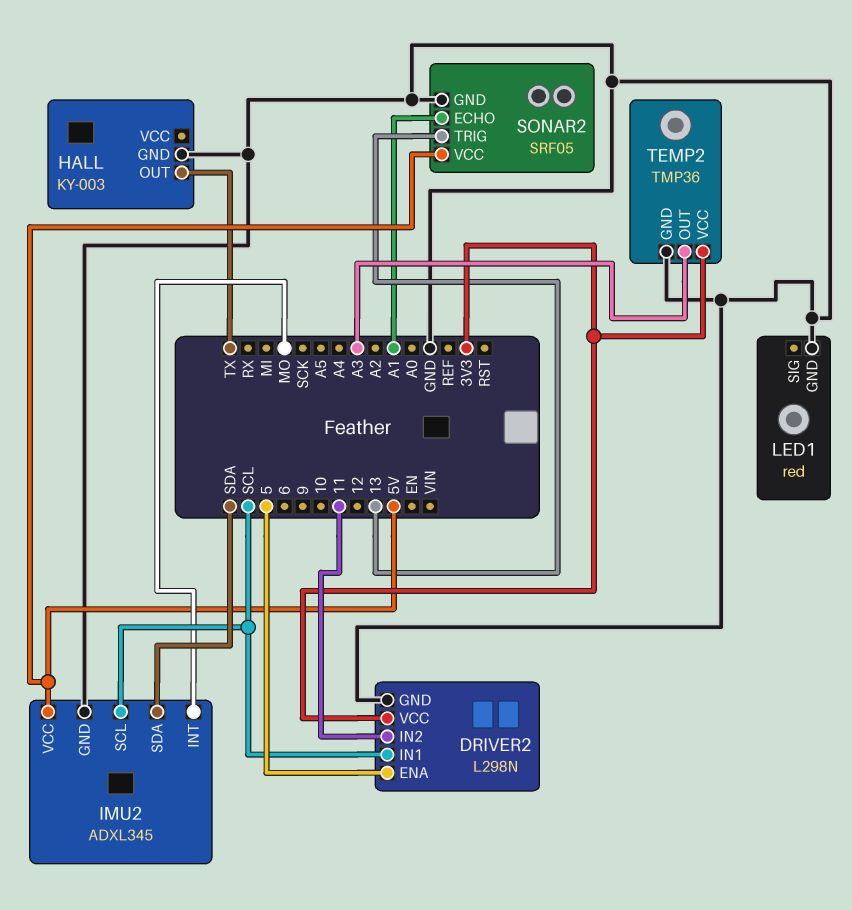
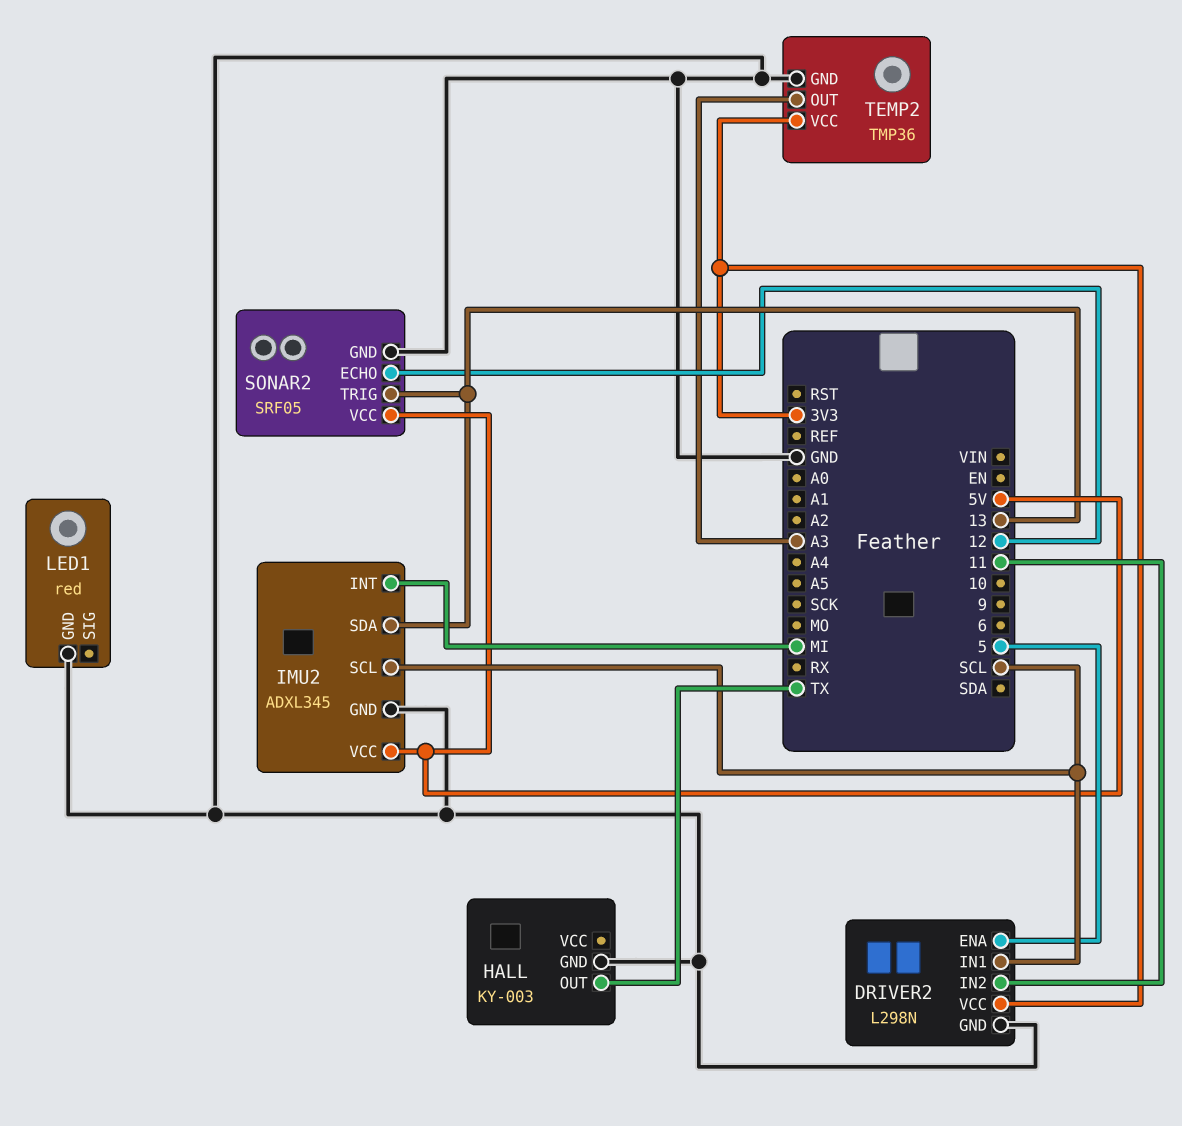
IMU2 pin INT: MO -> MI
IMU2 pin SDA: SDA -> 13
SONAR2 pin ECHO: A1 -> 12

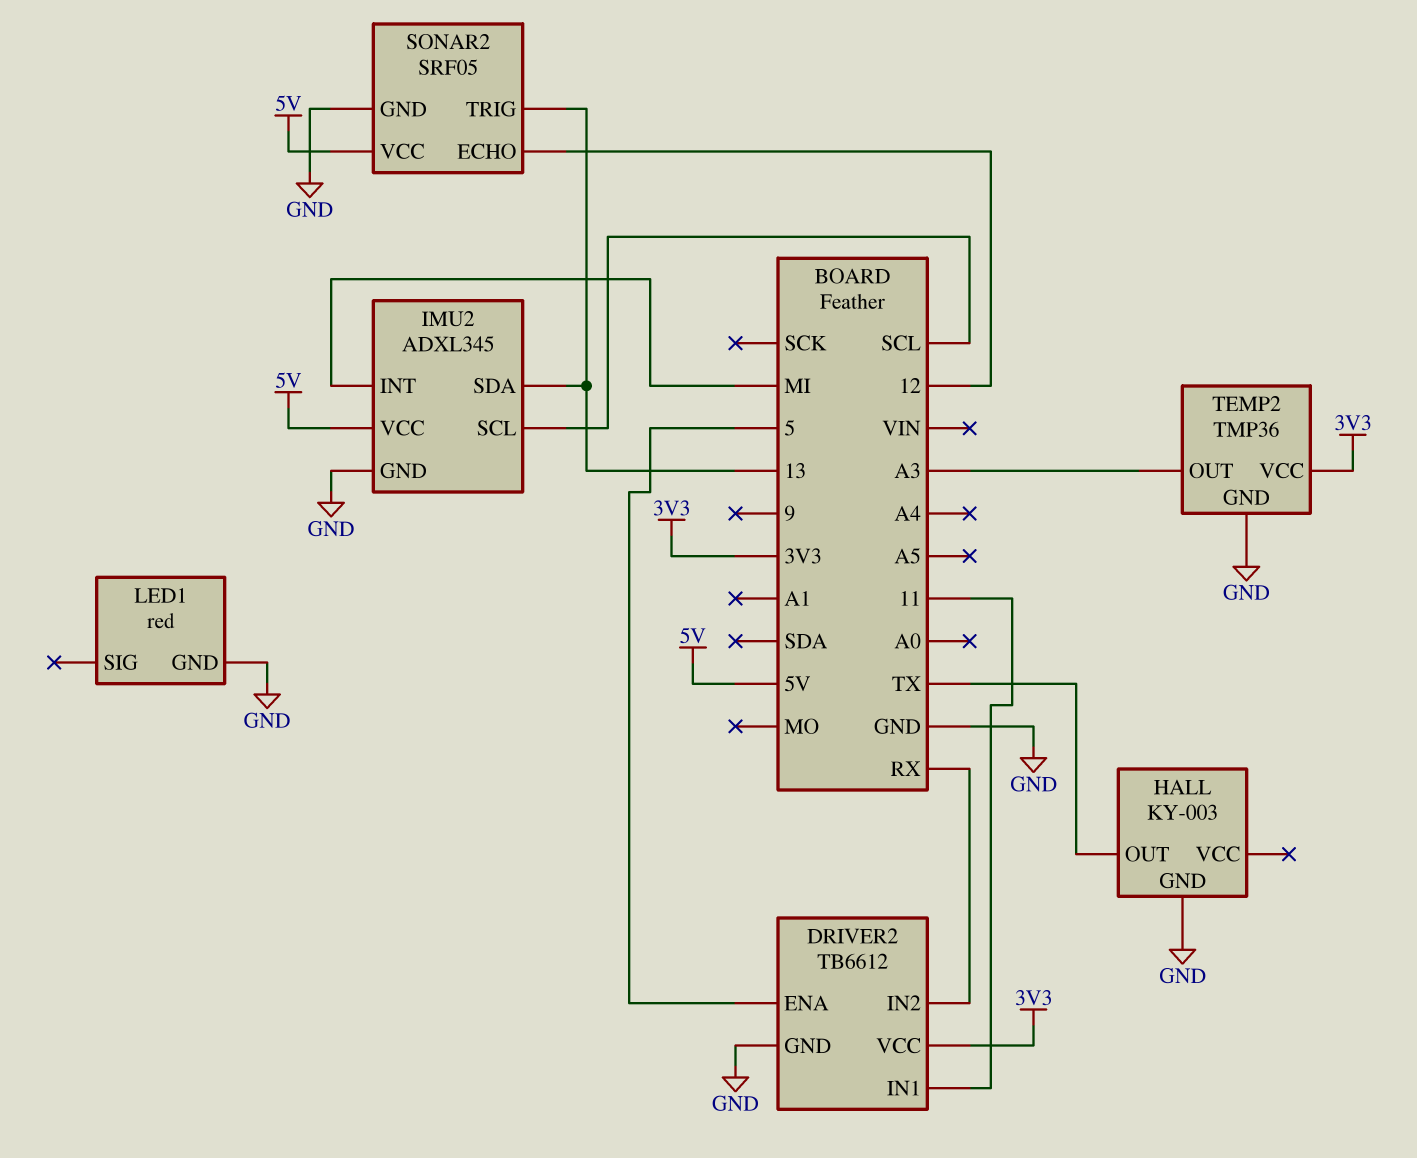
DRIVER2: L298N -> TB6612
DRIVER2 pin IN1: SCL -> 11
DRIVER2 pin IN2: 11 -> RX

